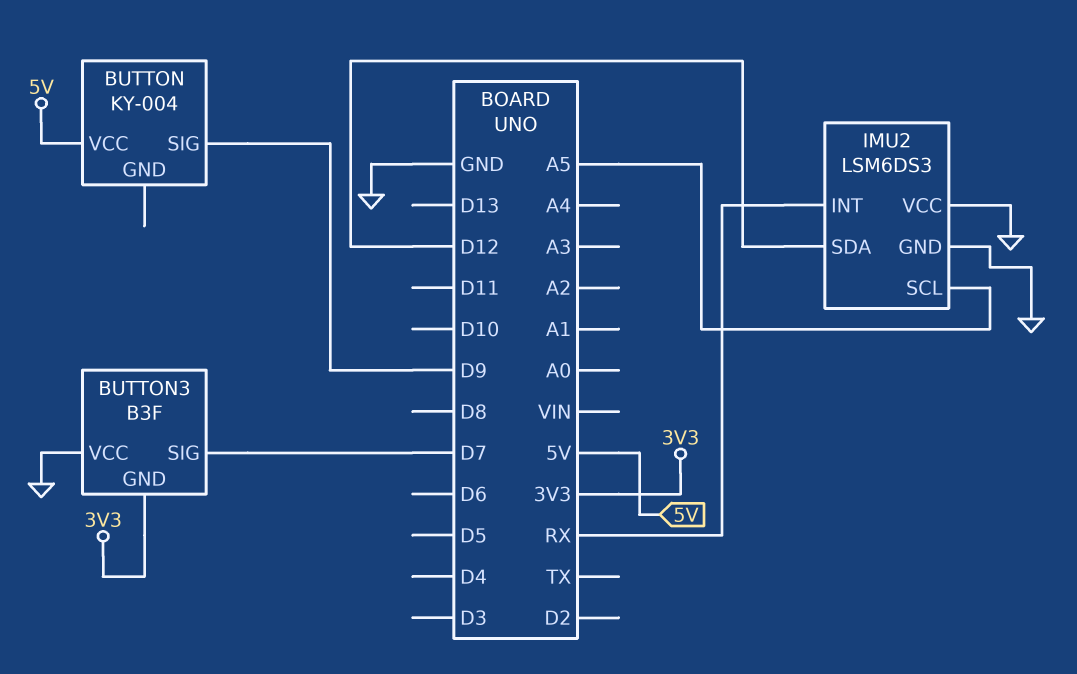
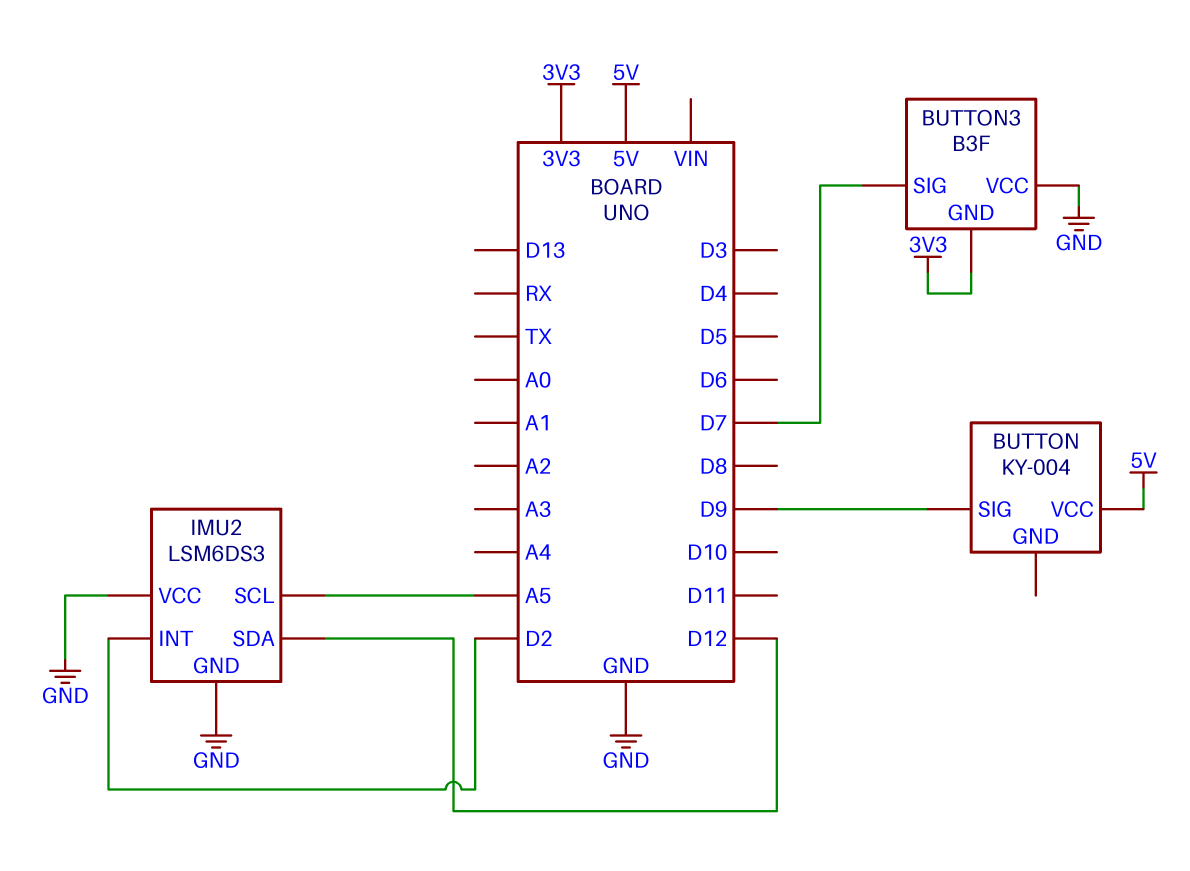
IMU2 pin INT: RX -> D2

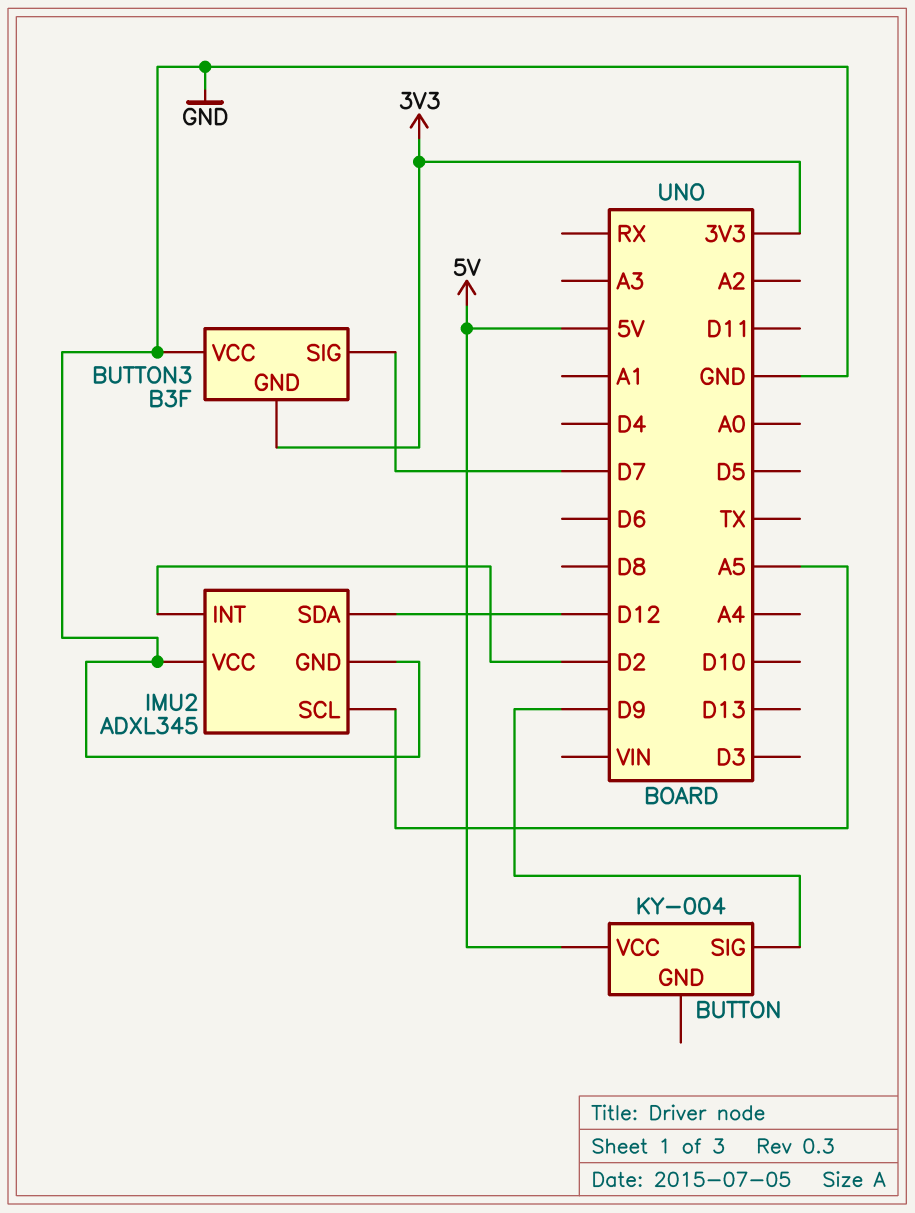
IMU2: LSM6DS3 -> ADXL345

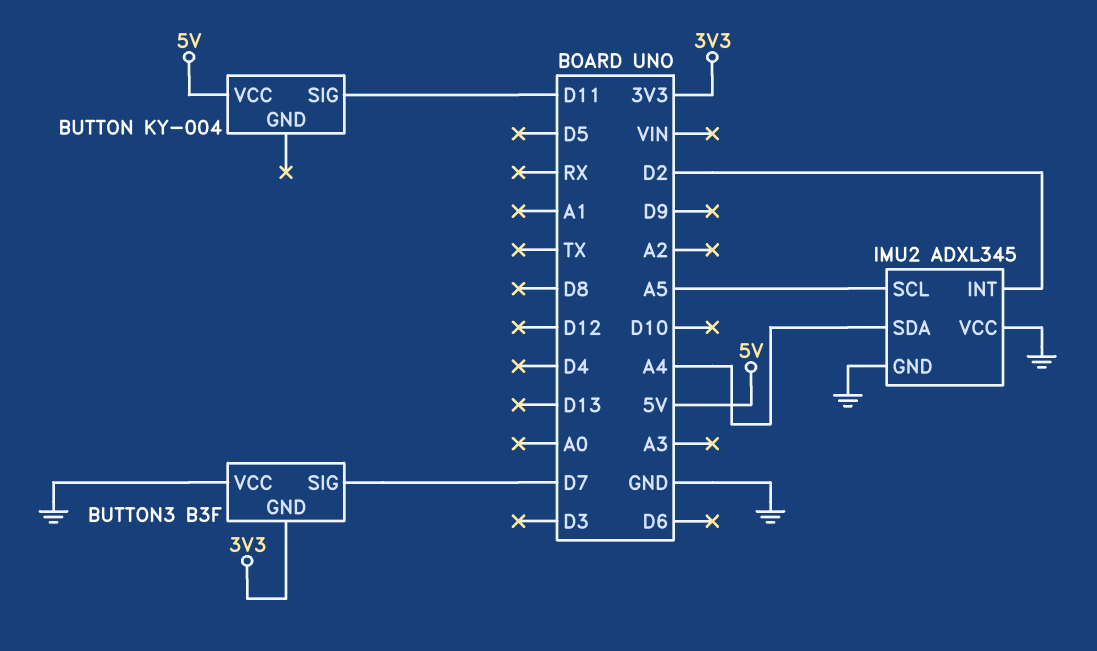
BUTTON pin SIG: D9 -> D11
IMU2 pin SDA: D12 -> A4

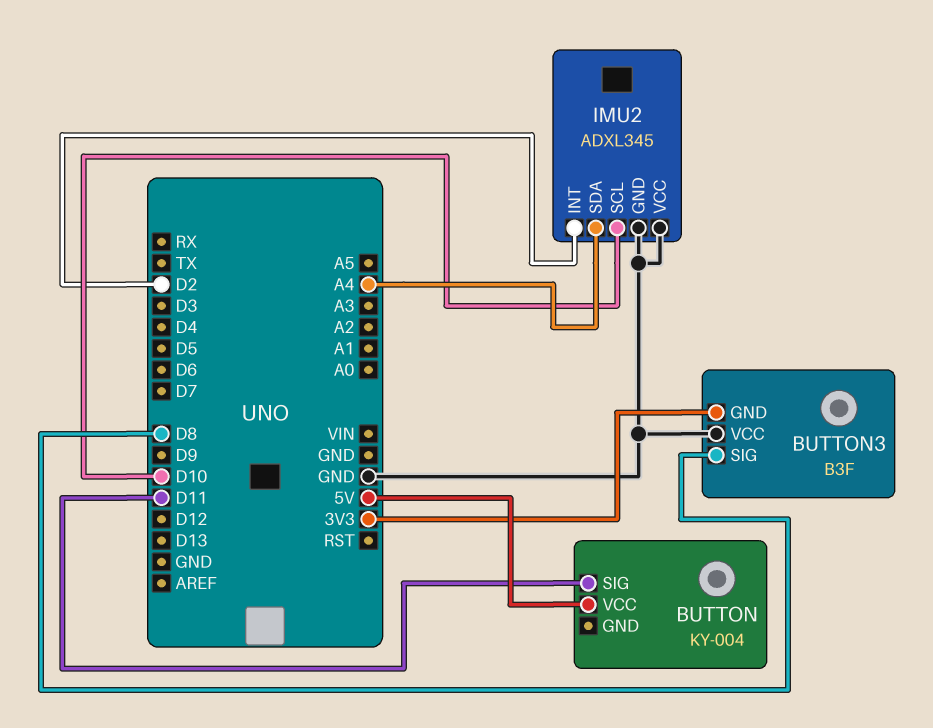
BUTTON3 pin SIG: D7 -> D8
IMU2 pin SCL: A5 -> D10

